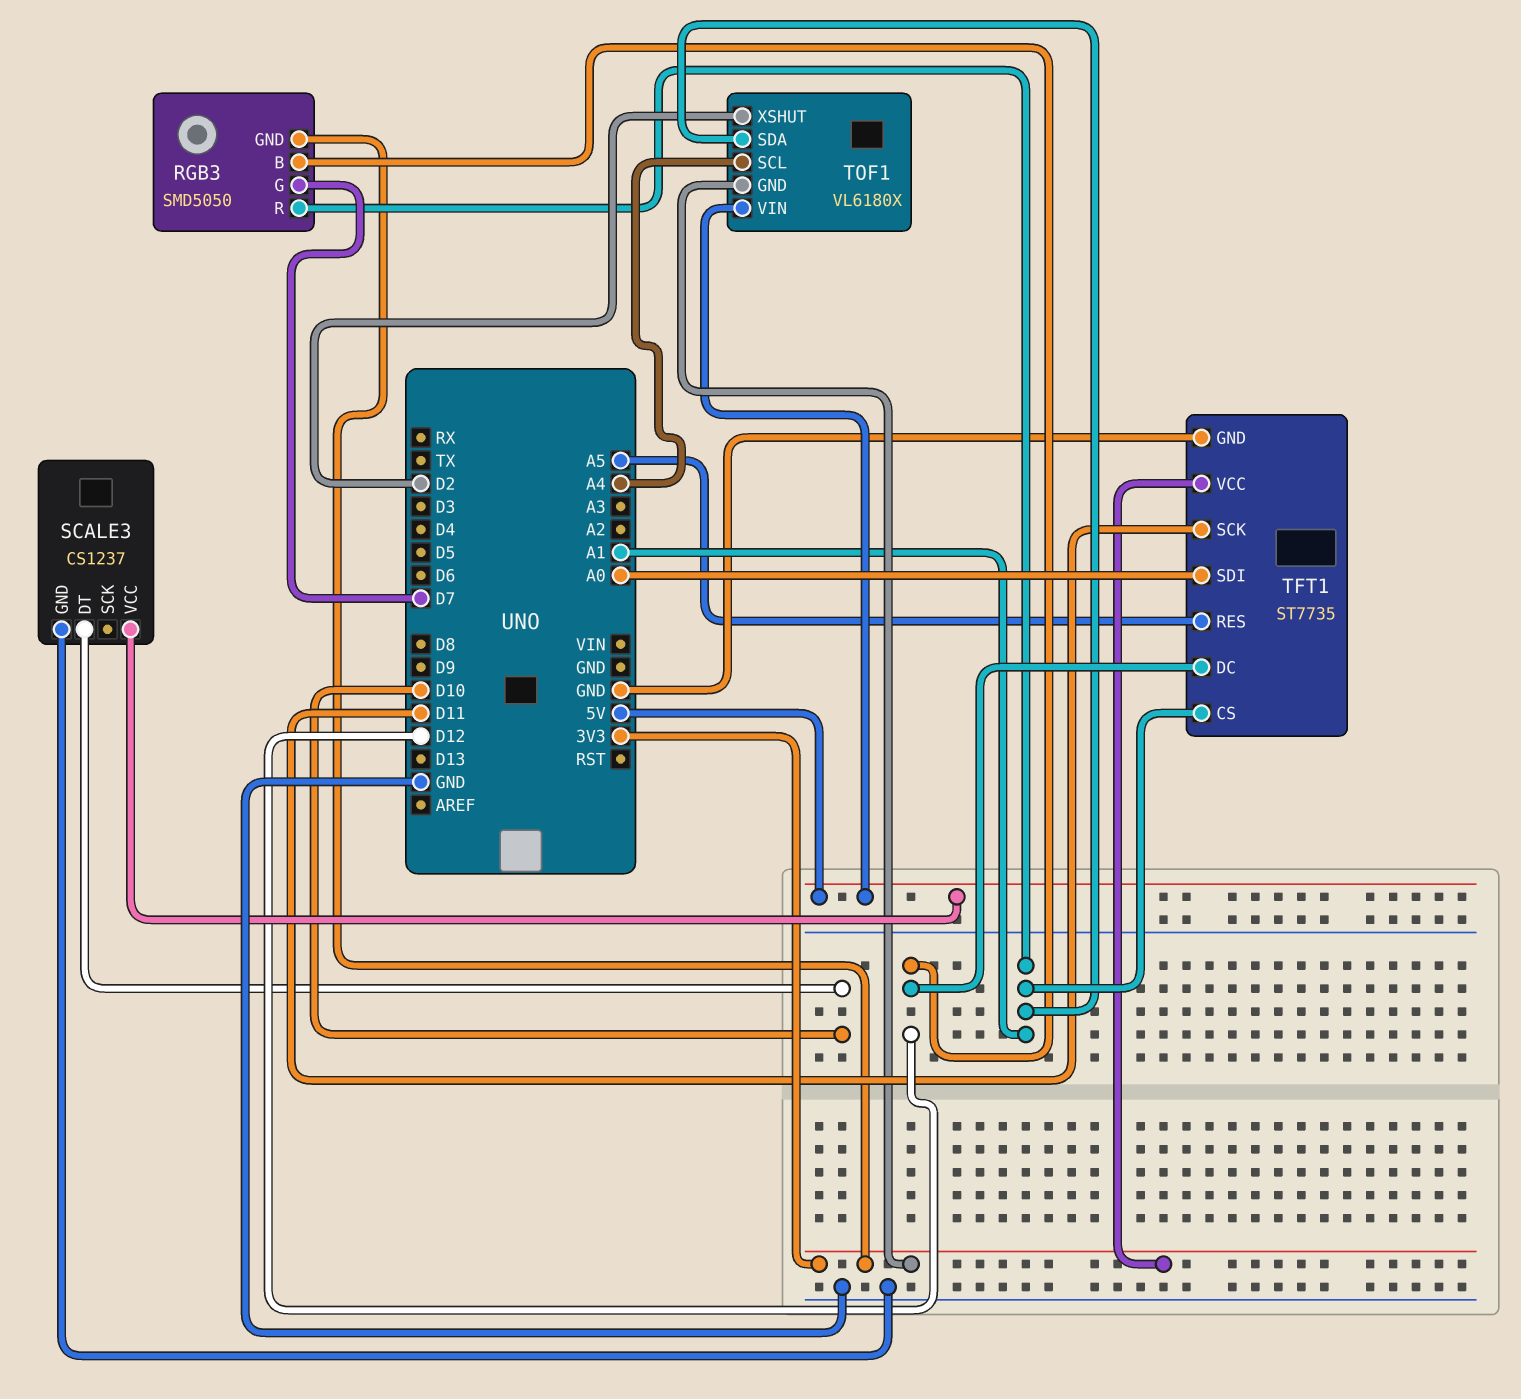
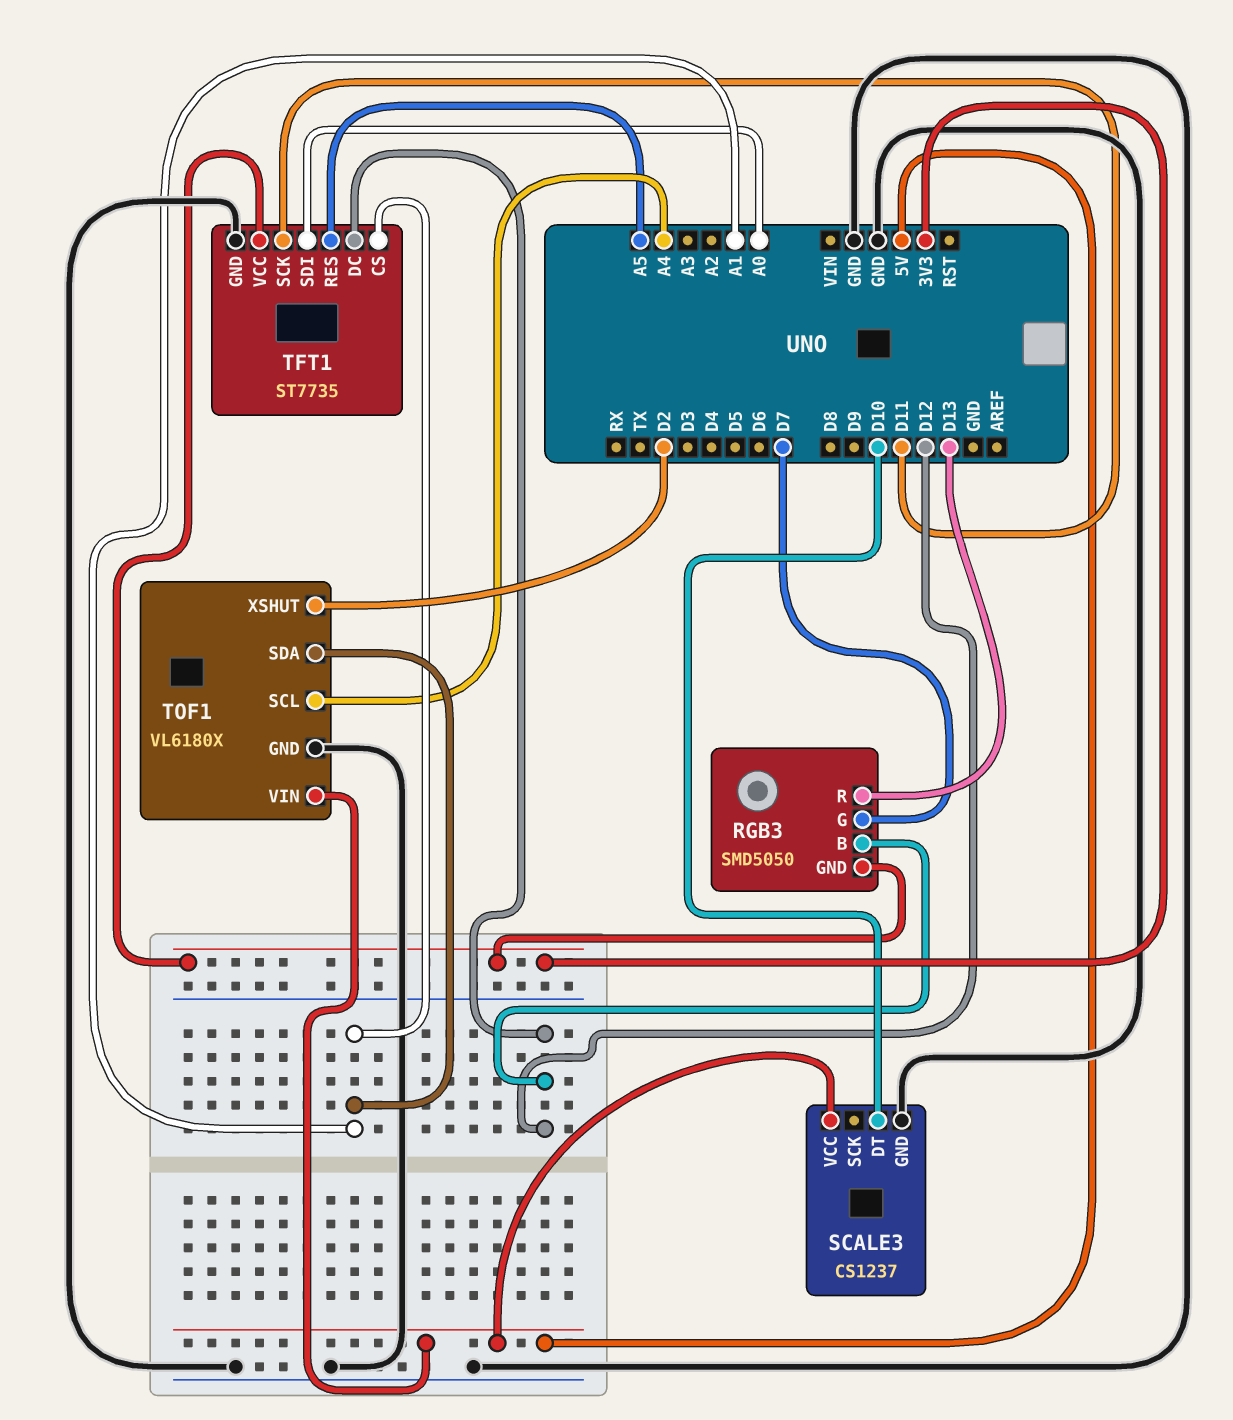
RGB3 pin R: A1 -> D13
TOF1 pin GND: 3V3 -> GND

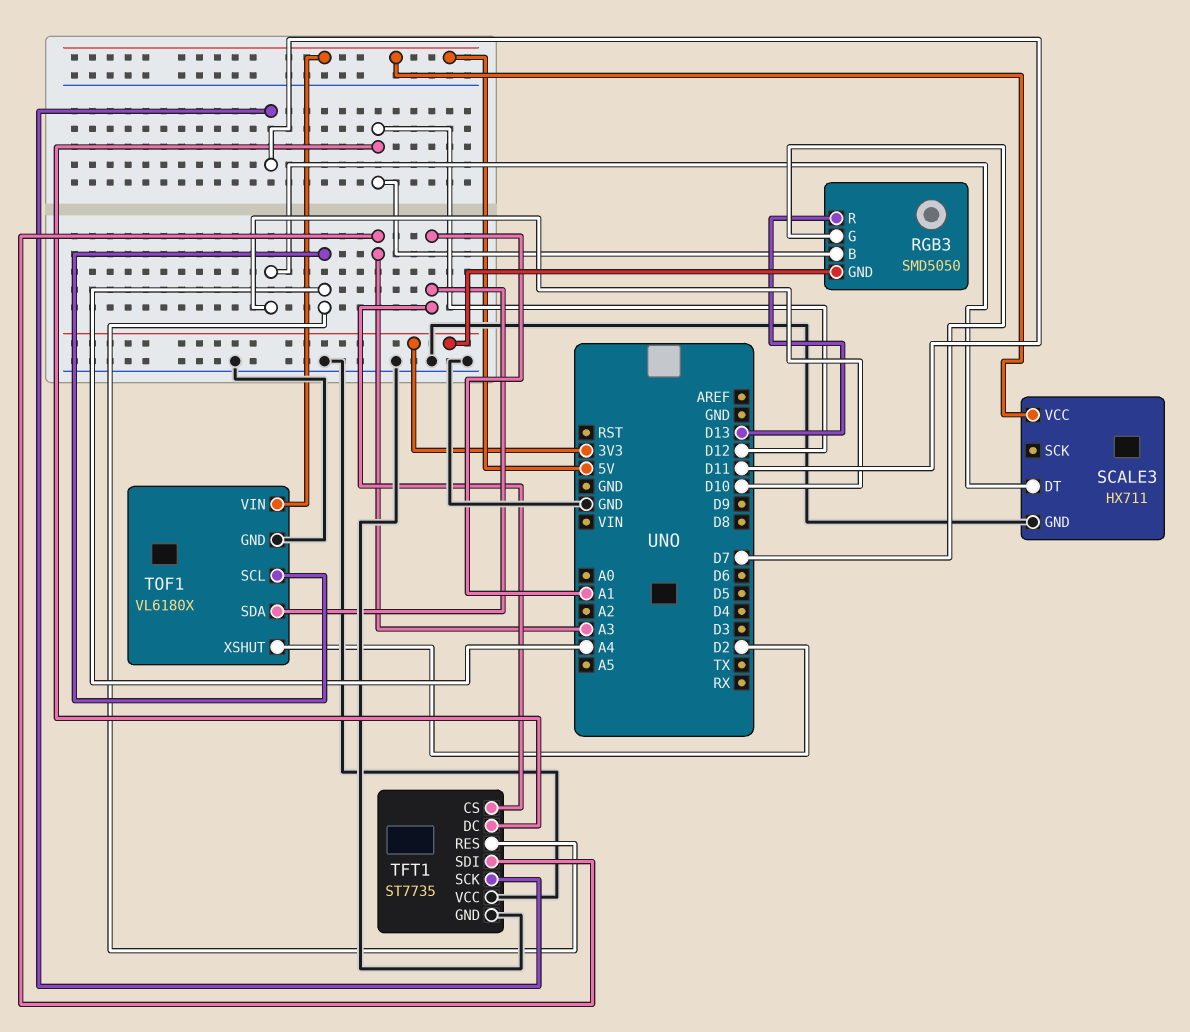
SCALE3: CS1237 -> HX711
TFT1 pin RES: A5 -> A4
TFT1 pin SDI: A0 -> A3
TFT1 pin VCC: 3V3 -> GND

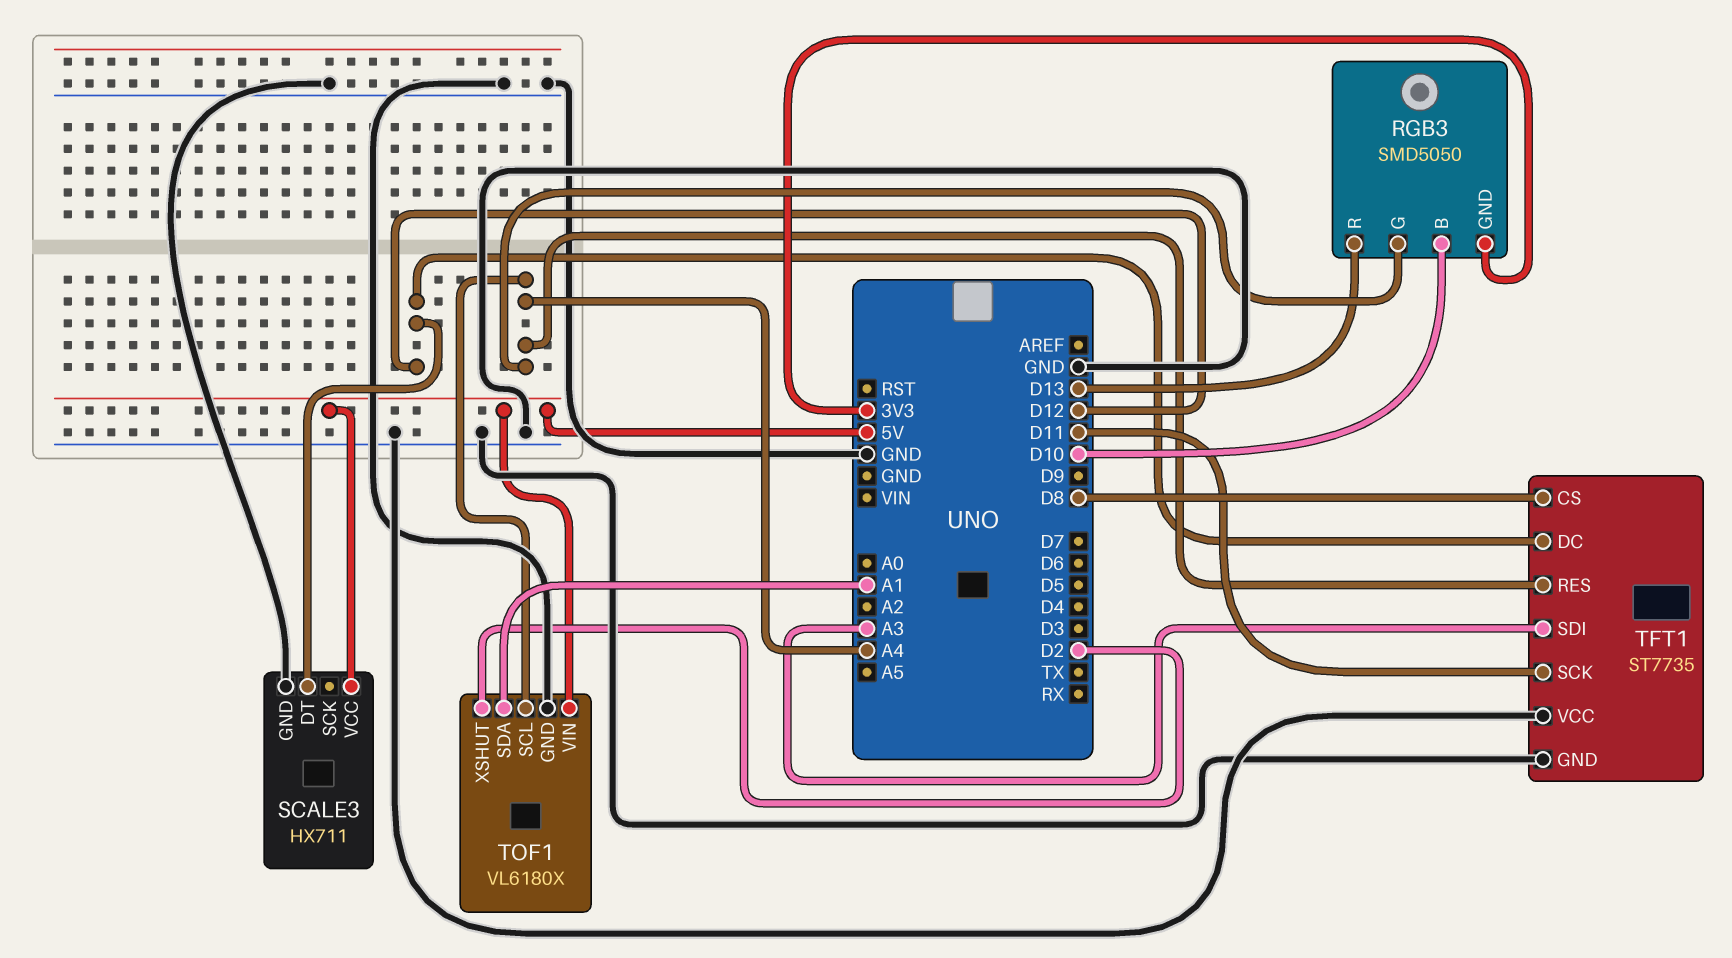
RGB3 pin B: D12 -> D10
RGB3 pin G: D7 -> A4
SCALE3 pin DT: D10 -> D12
TFT1 pin CS: A1 -> D8

